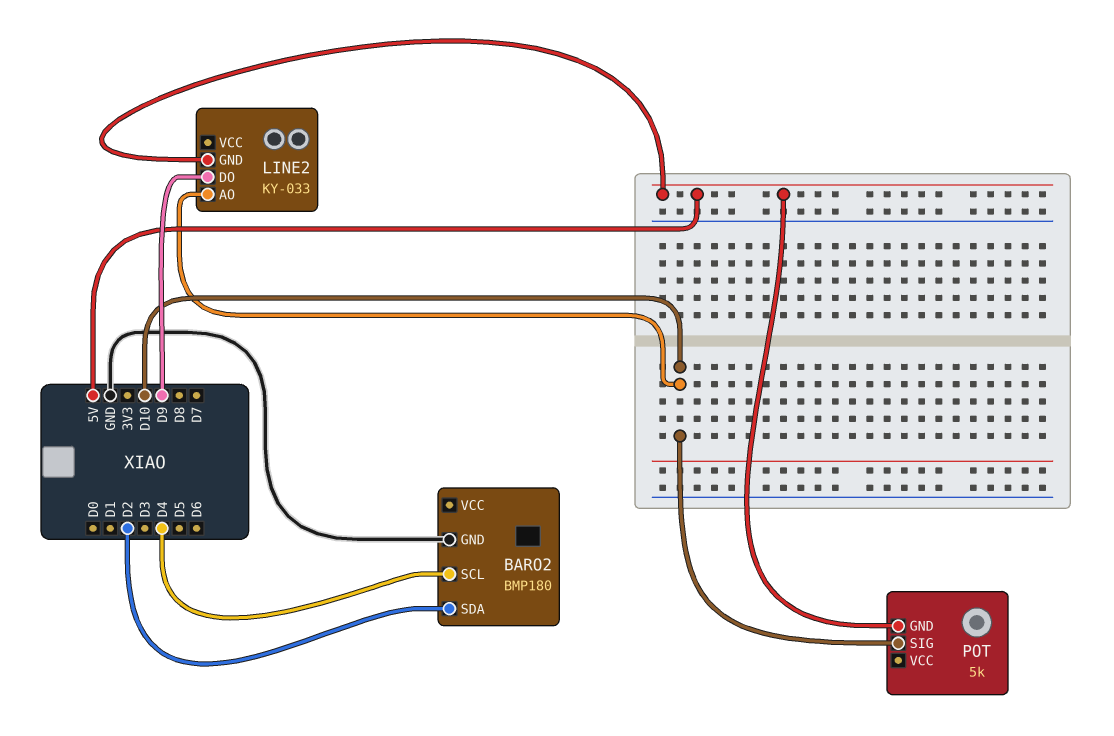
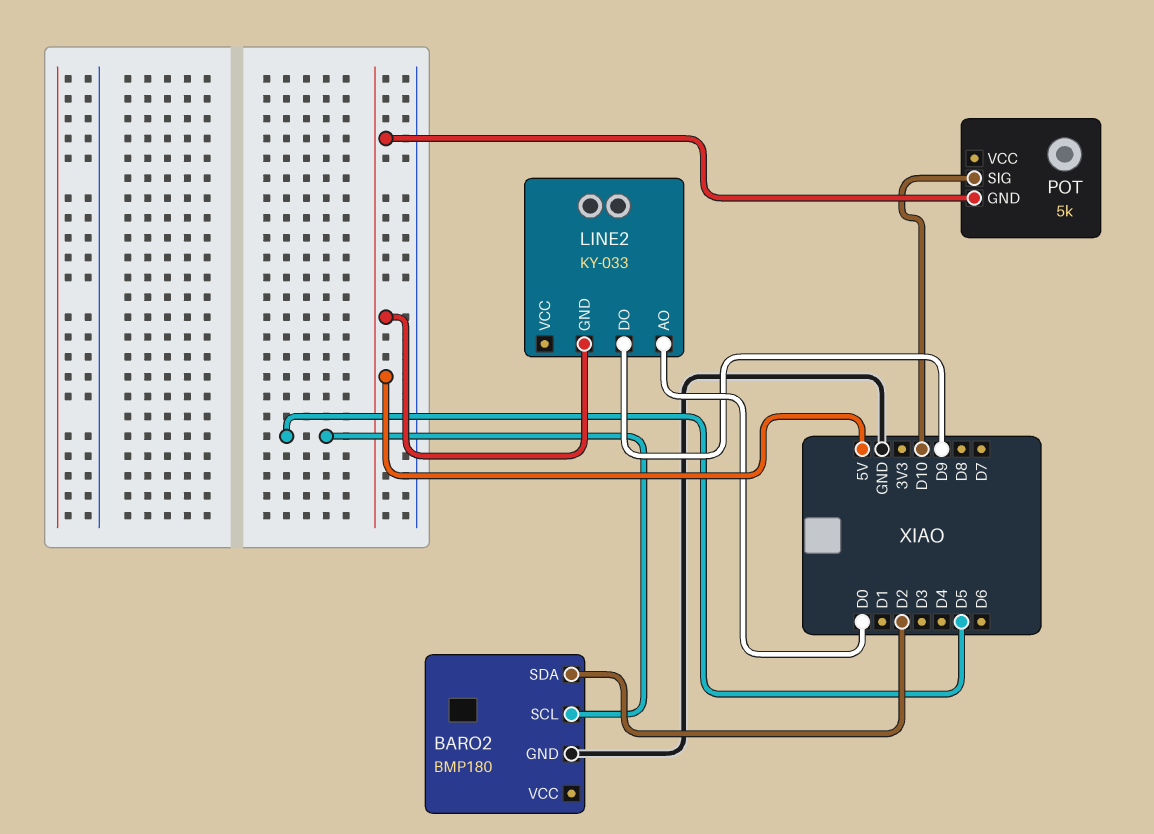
BARO2 pin SCL: D4 -> D5
LINE2 pin AO: D10 -> D0

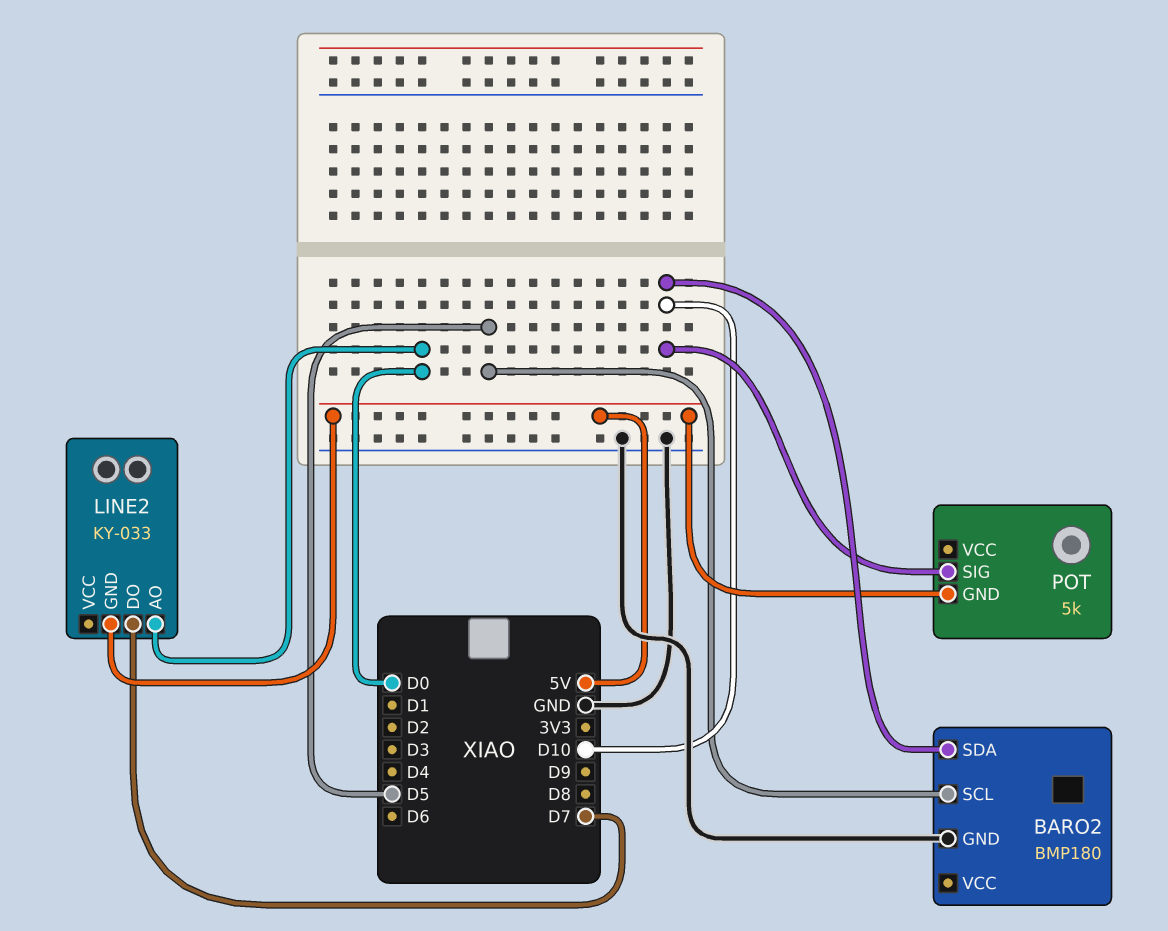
BARO2 pin SDA: D2 -> D10
LINE2 pin DO: D9 -> D7

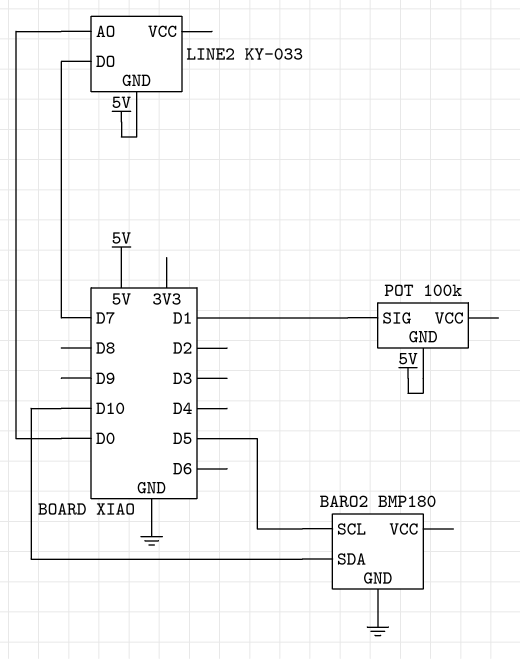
POT: 5k -> 100k
POT pin SIG: D10 -> D1

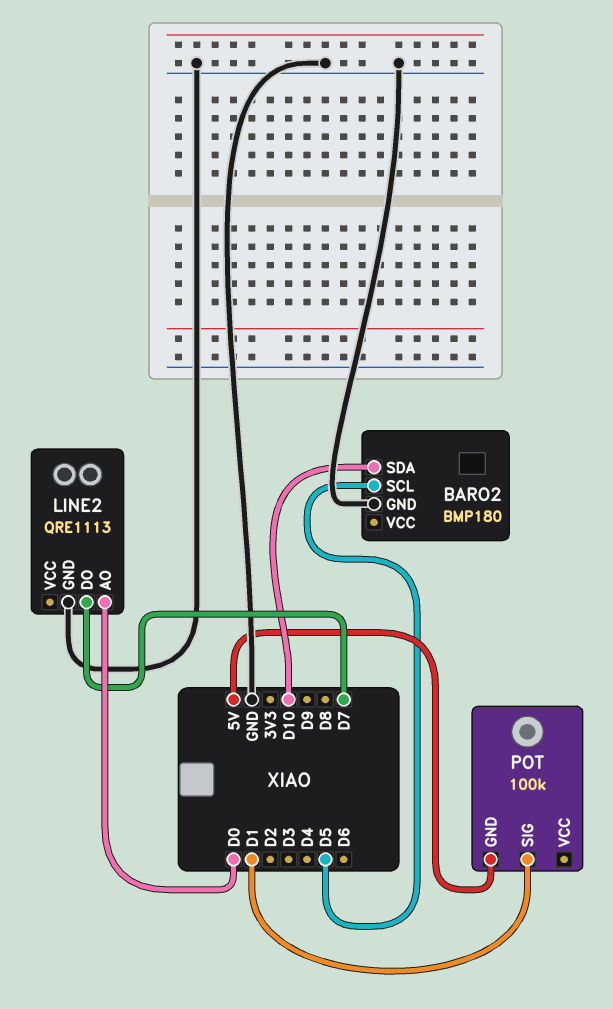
LINE2: KY-033 -> QRE1113
LINE2 pin GND: 5V -> GND

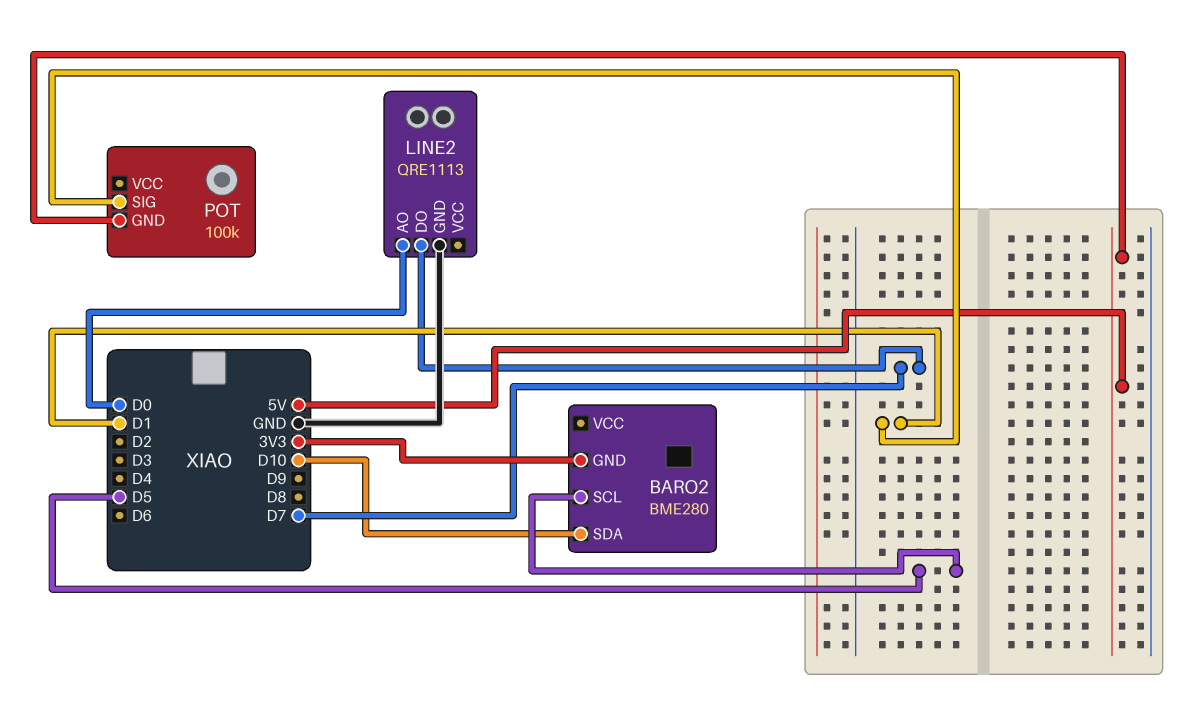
BARO2: BMP180 -> BME280
BARO2 pin GND: GND -> 3V3

